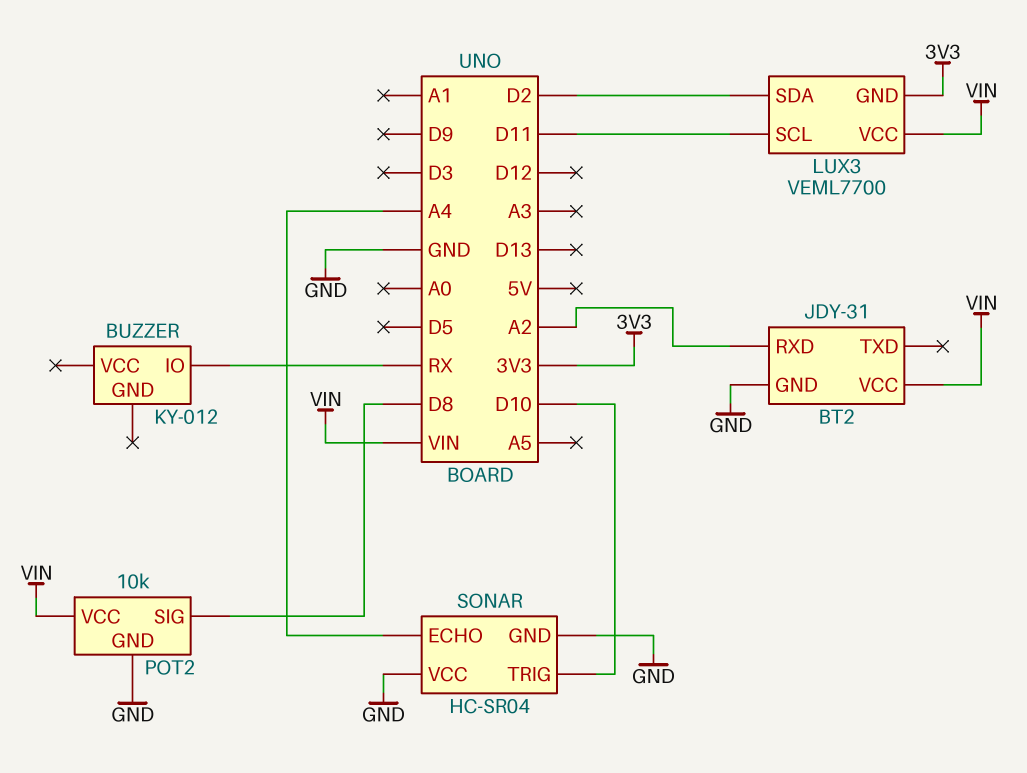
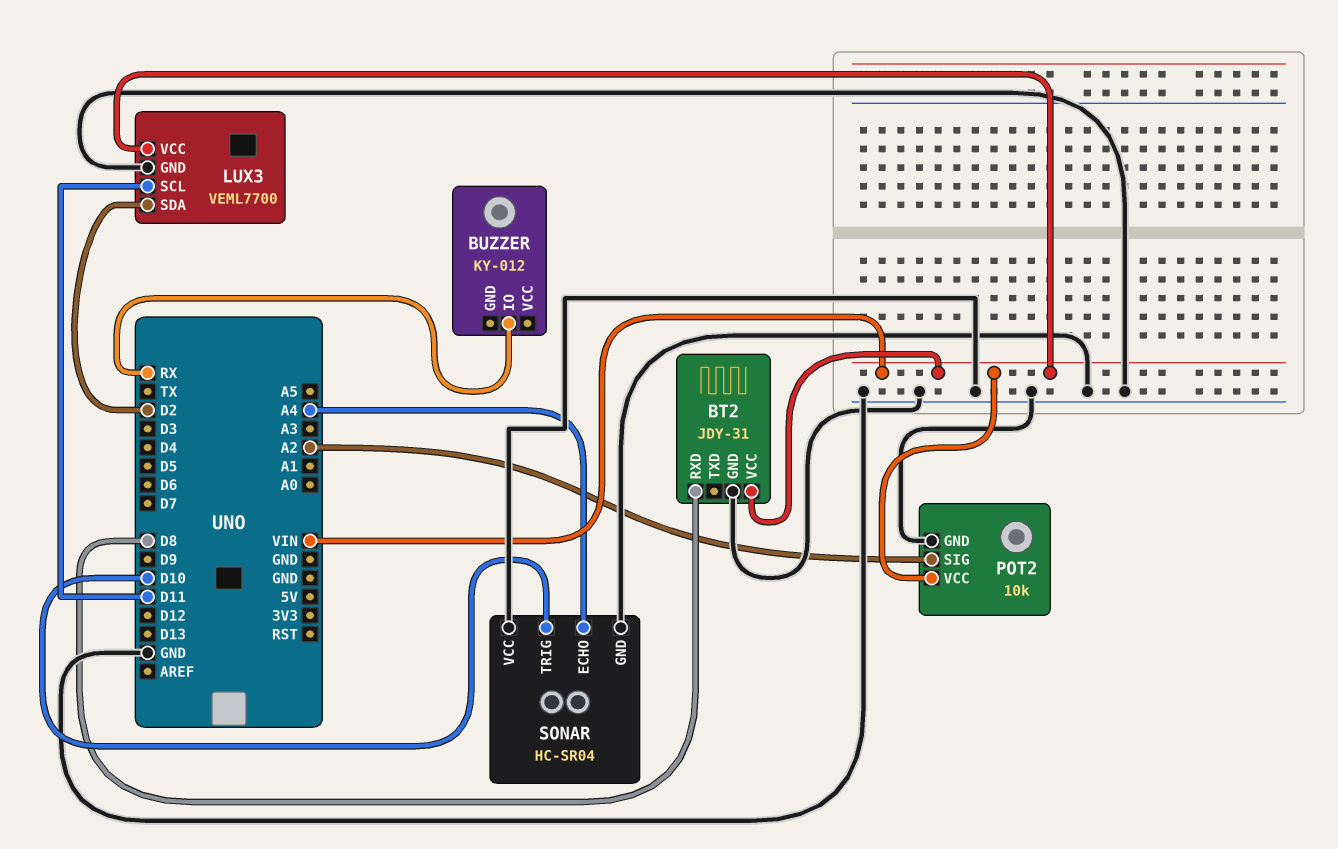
BT2 pin RXD: A2 -> D8
LUX3 pin GND: 3V3 -> GND
POT2 pin SIG: D8 -> A2

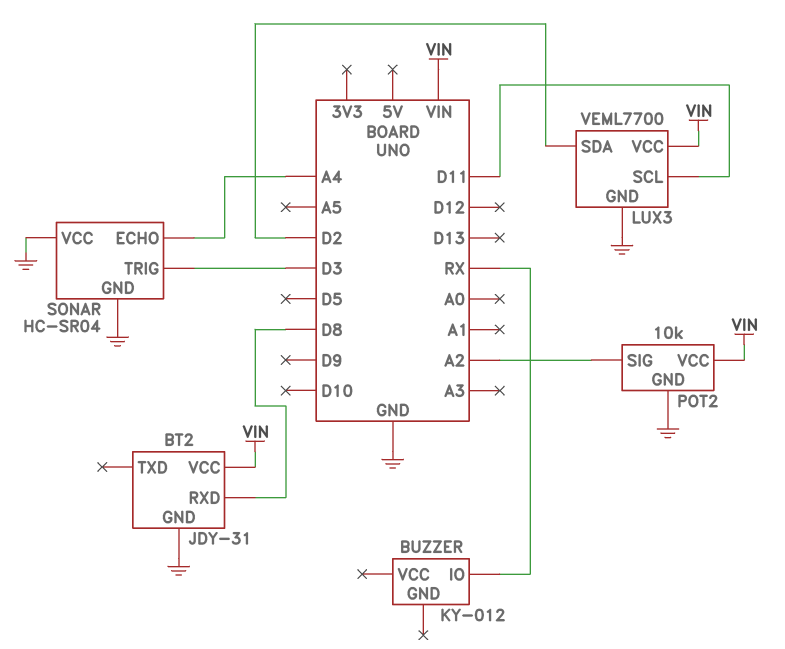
SONAR pin TRIG: D10 -> D3

